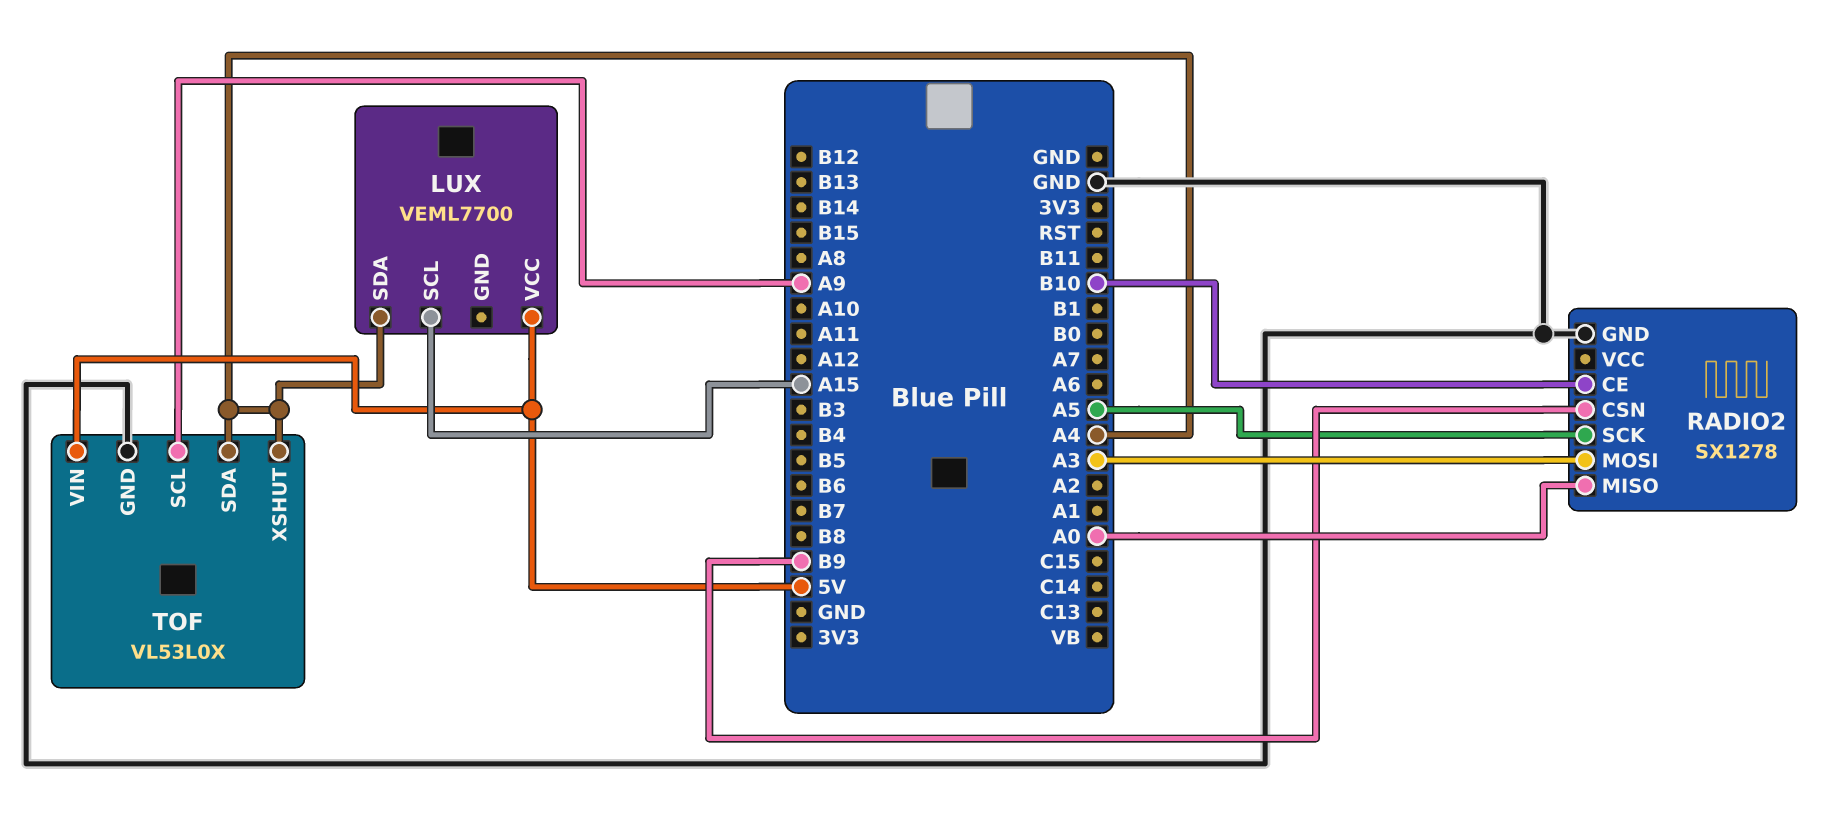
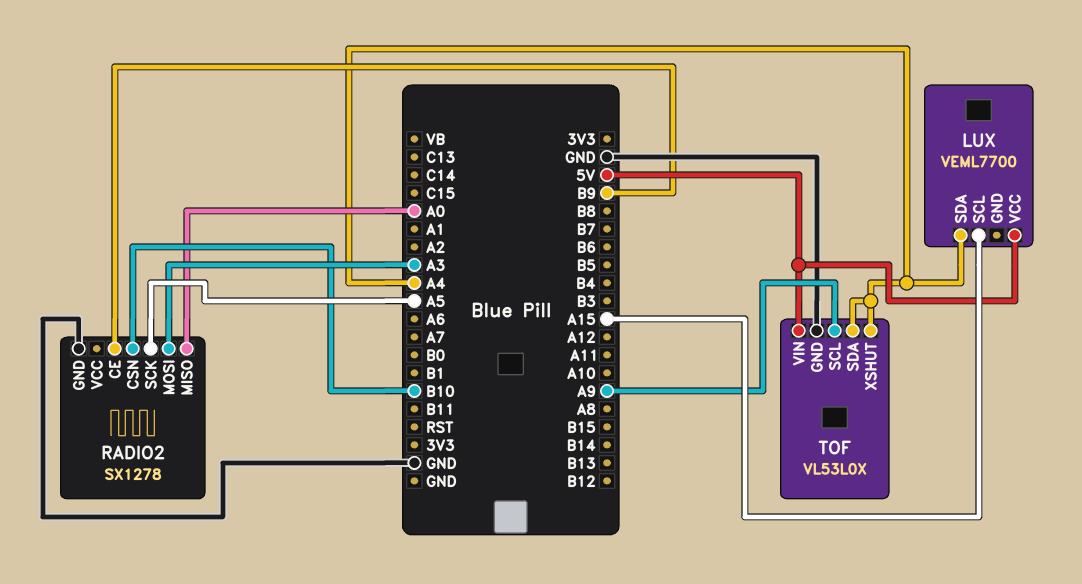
RADIO2 pin CE: B10 -> B9
RADIO2 pin CSN: B9 -> B10

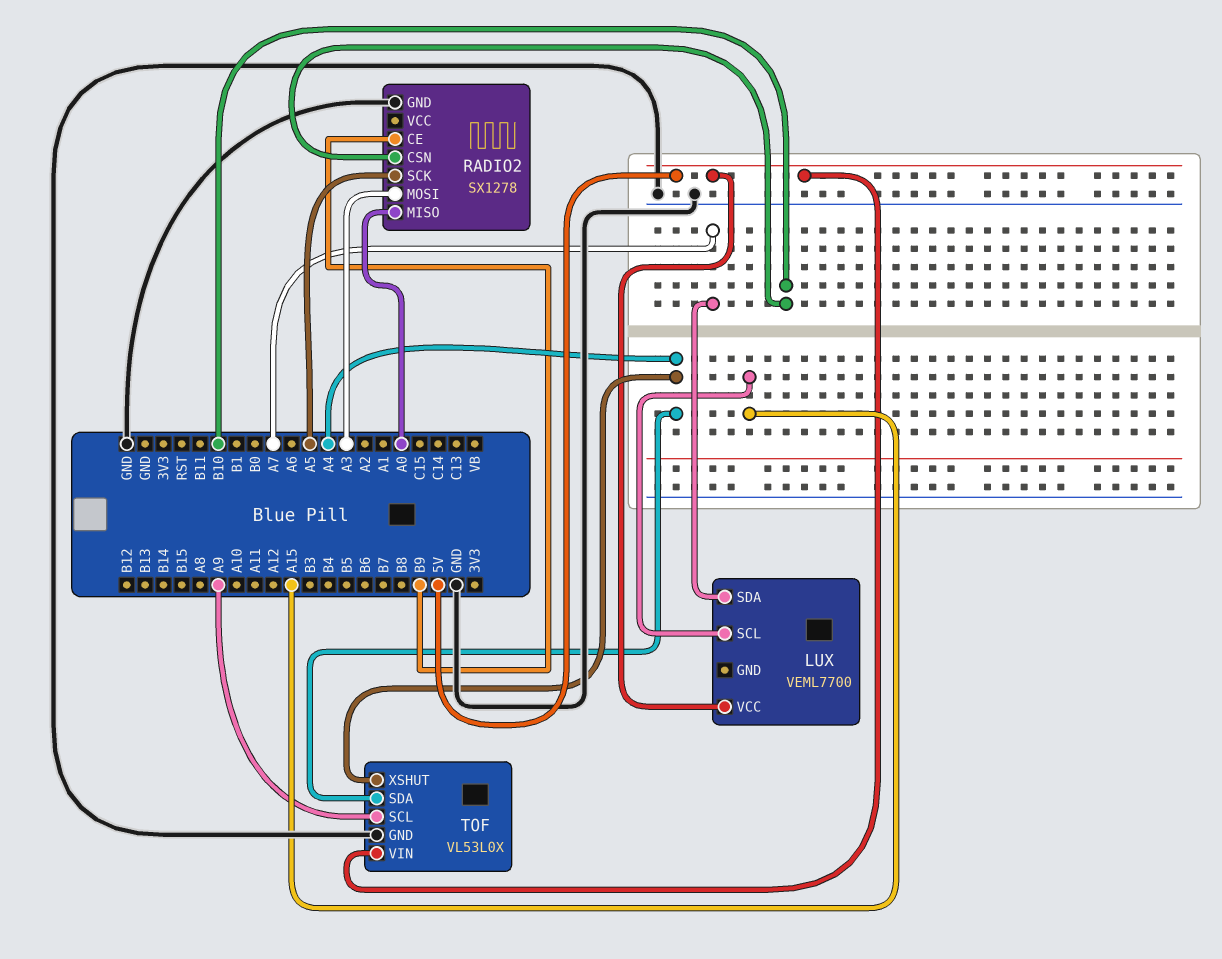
LUX pin SDA: A4 -> A7

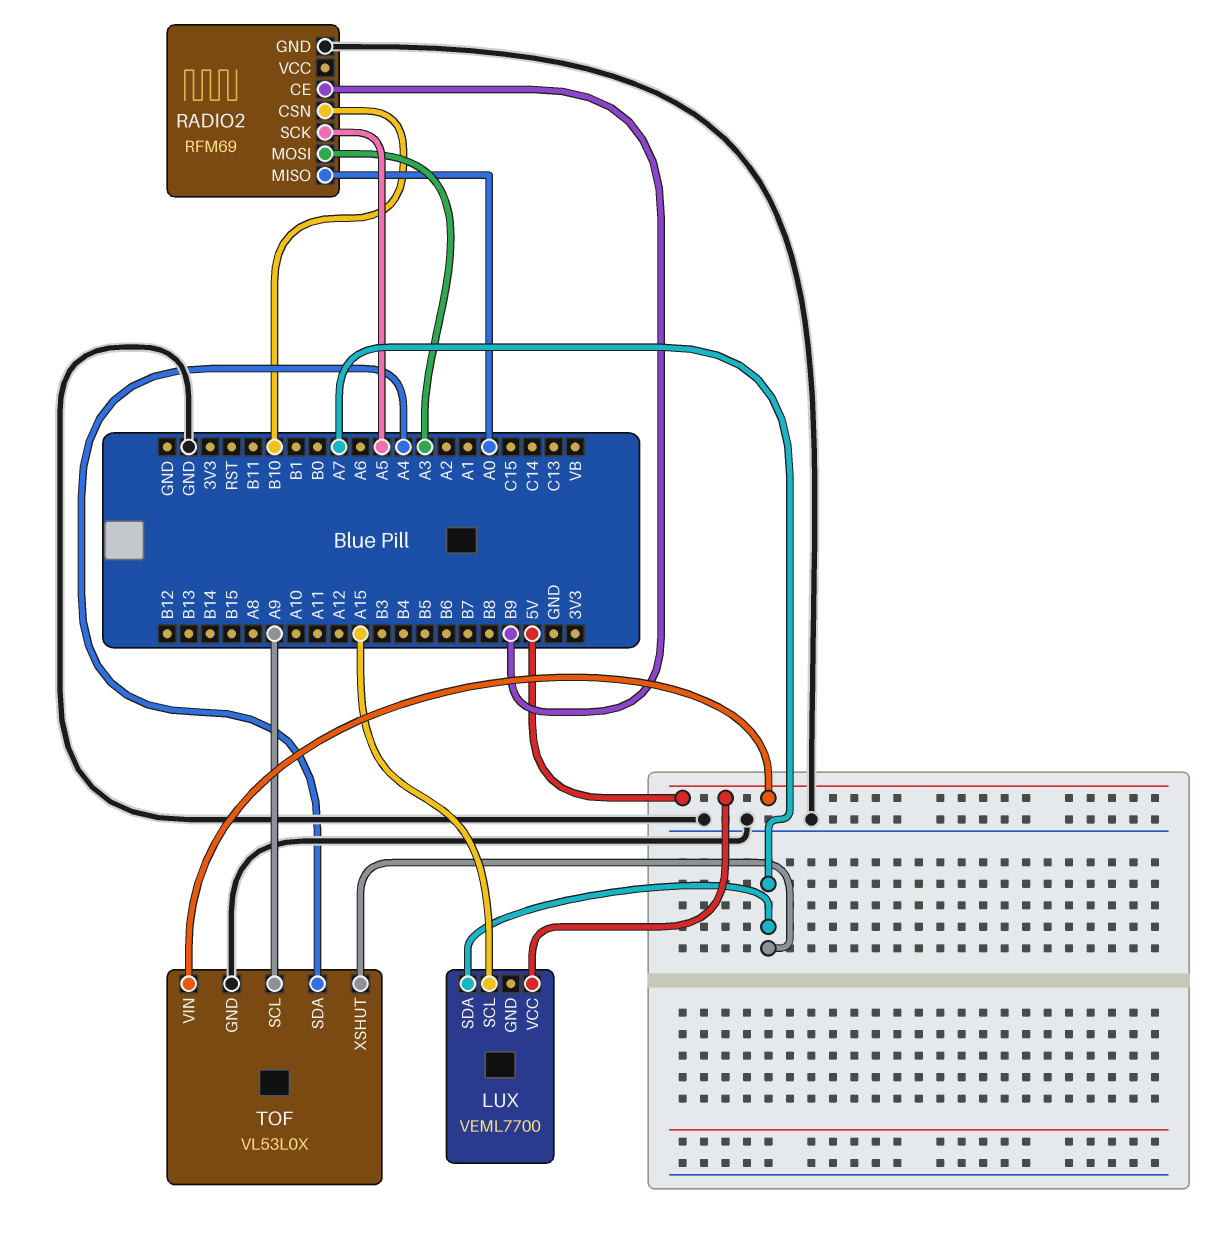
RADIO2: SX1278 -> RFM69
TOF pin XSHUT: A4 -> A7

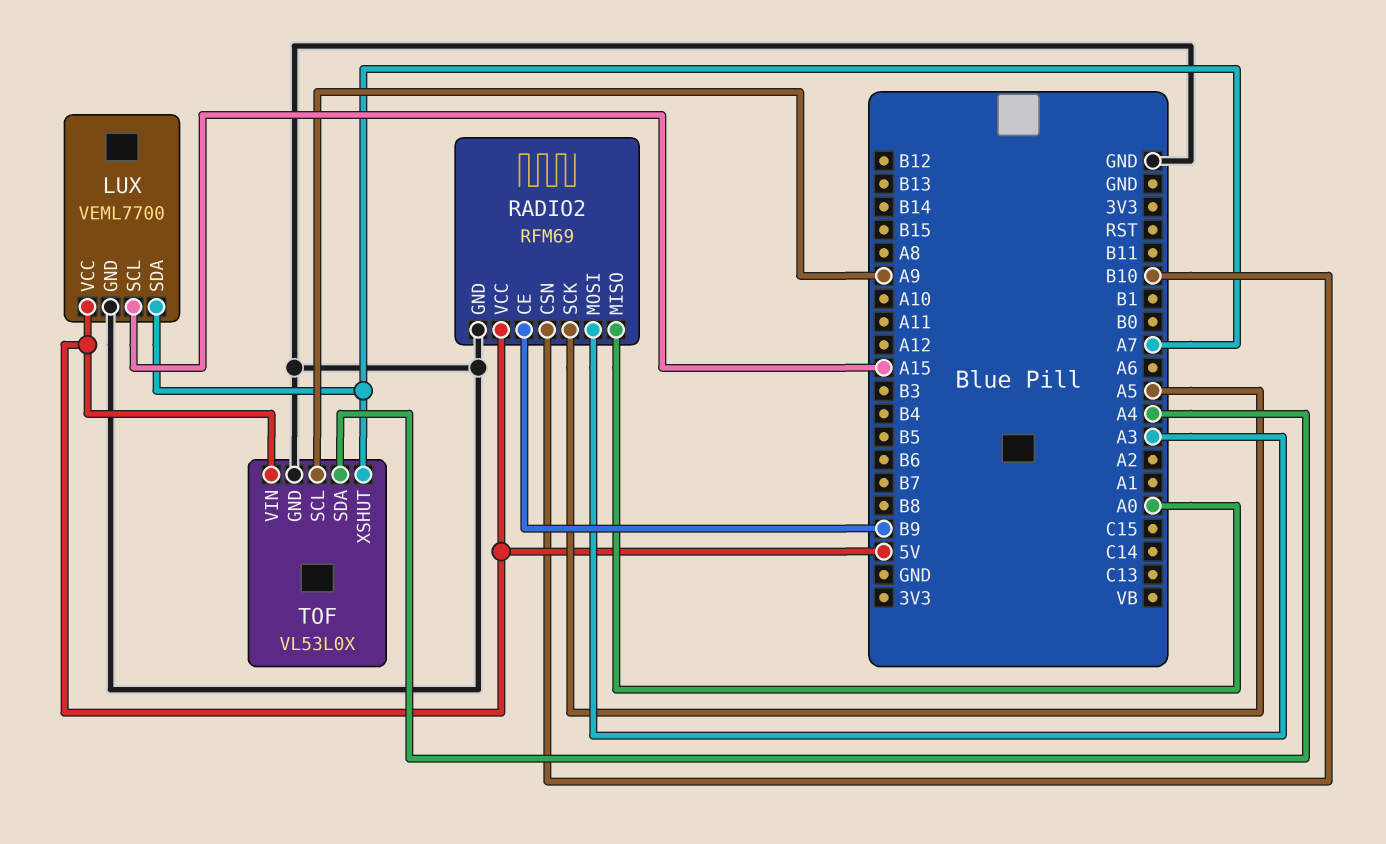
LUX pin GND: none -> GND
RADIO2 pin VCC: none -> 5V

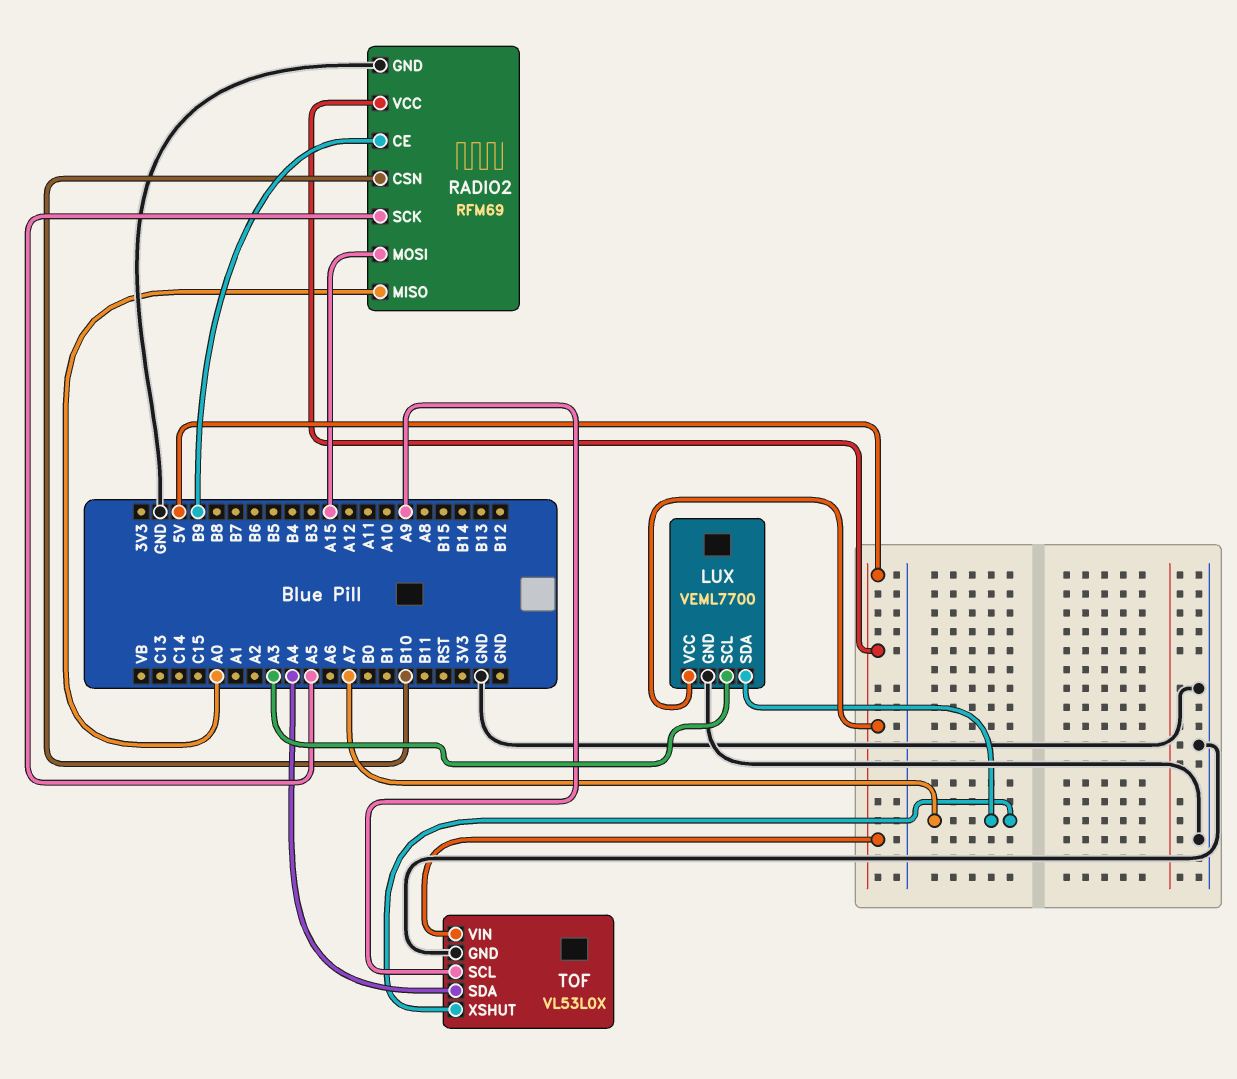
LUX pin SCL: A15 -> A3
RADIO2 pin MOSI: A3 -> A15

